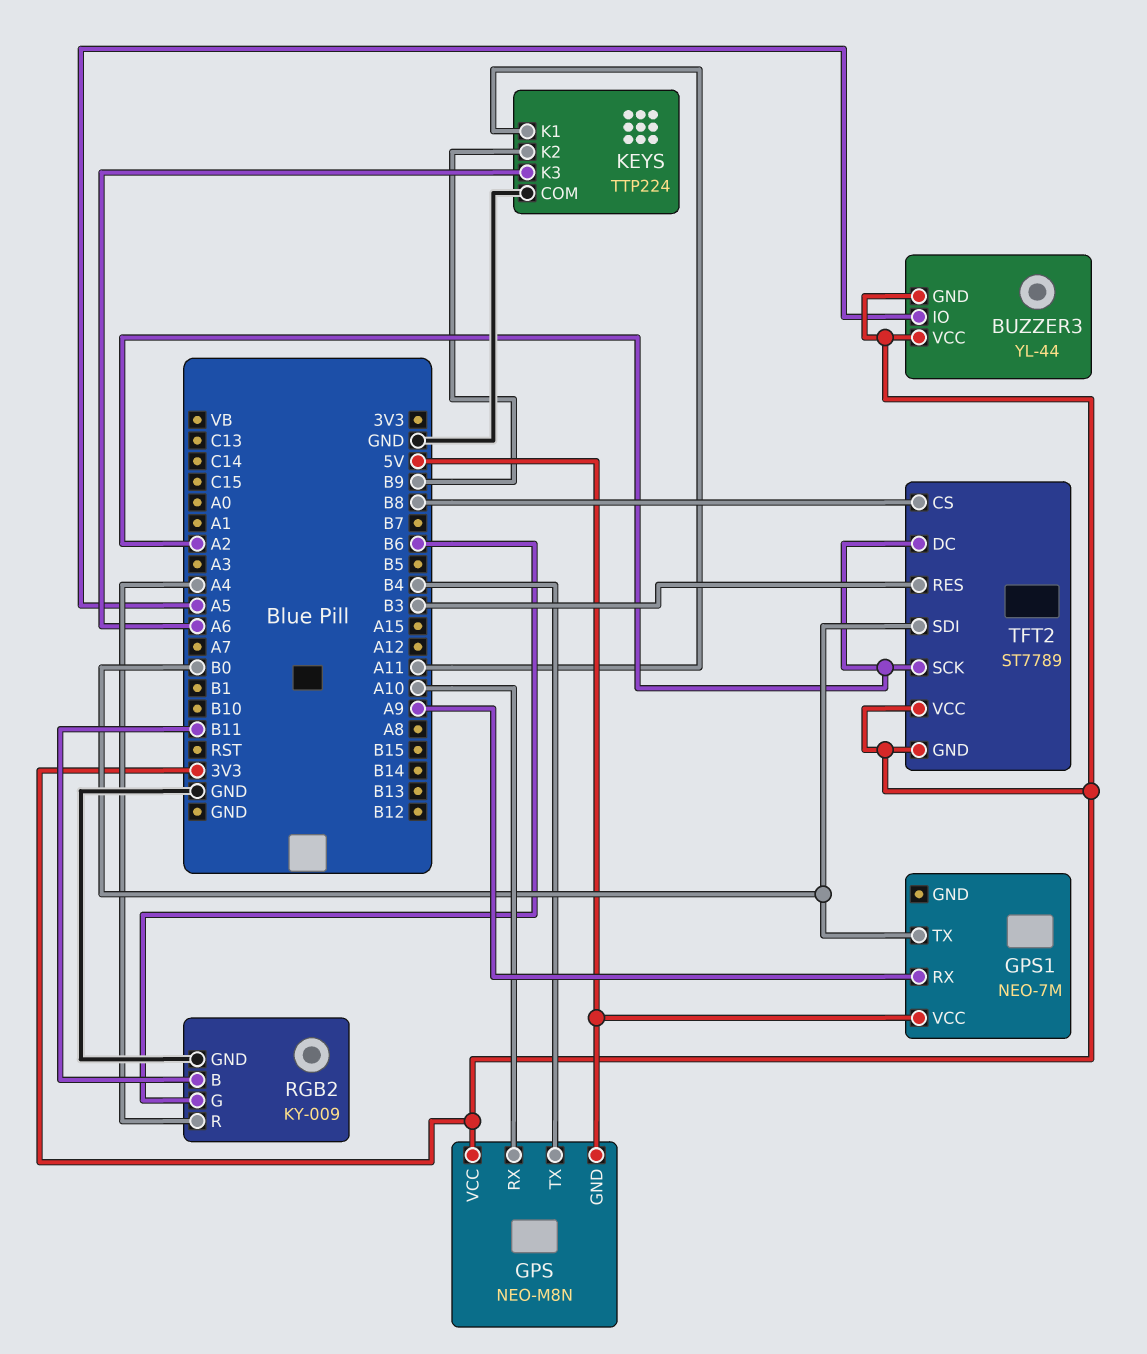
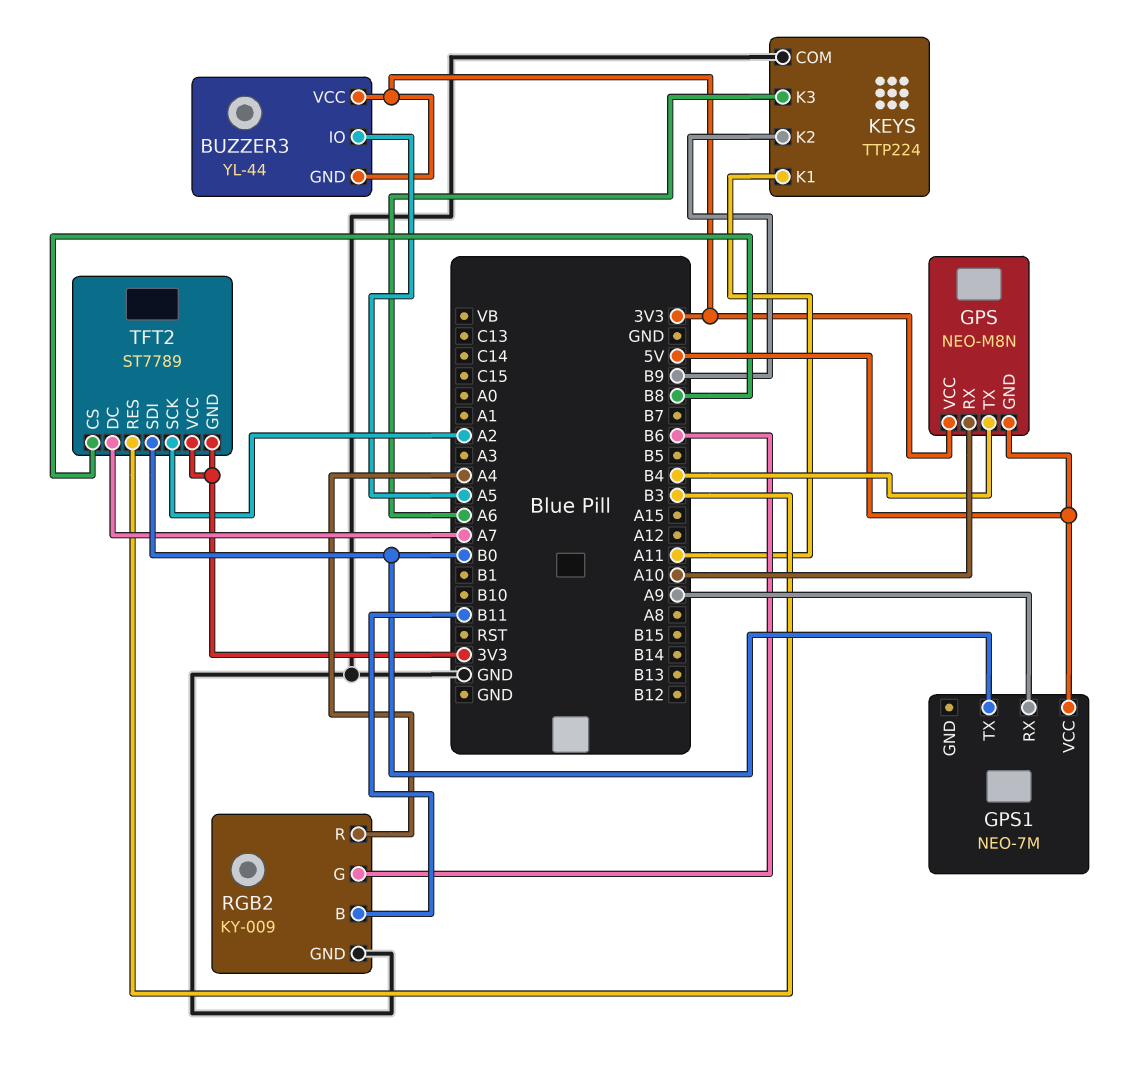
TFT2 pin DC: A2 -> A7

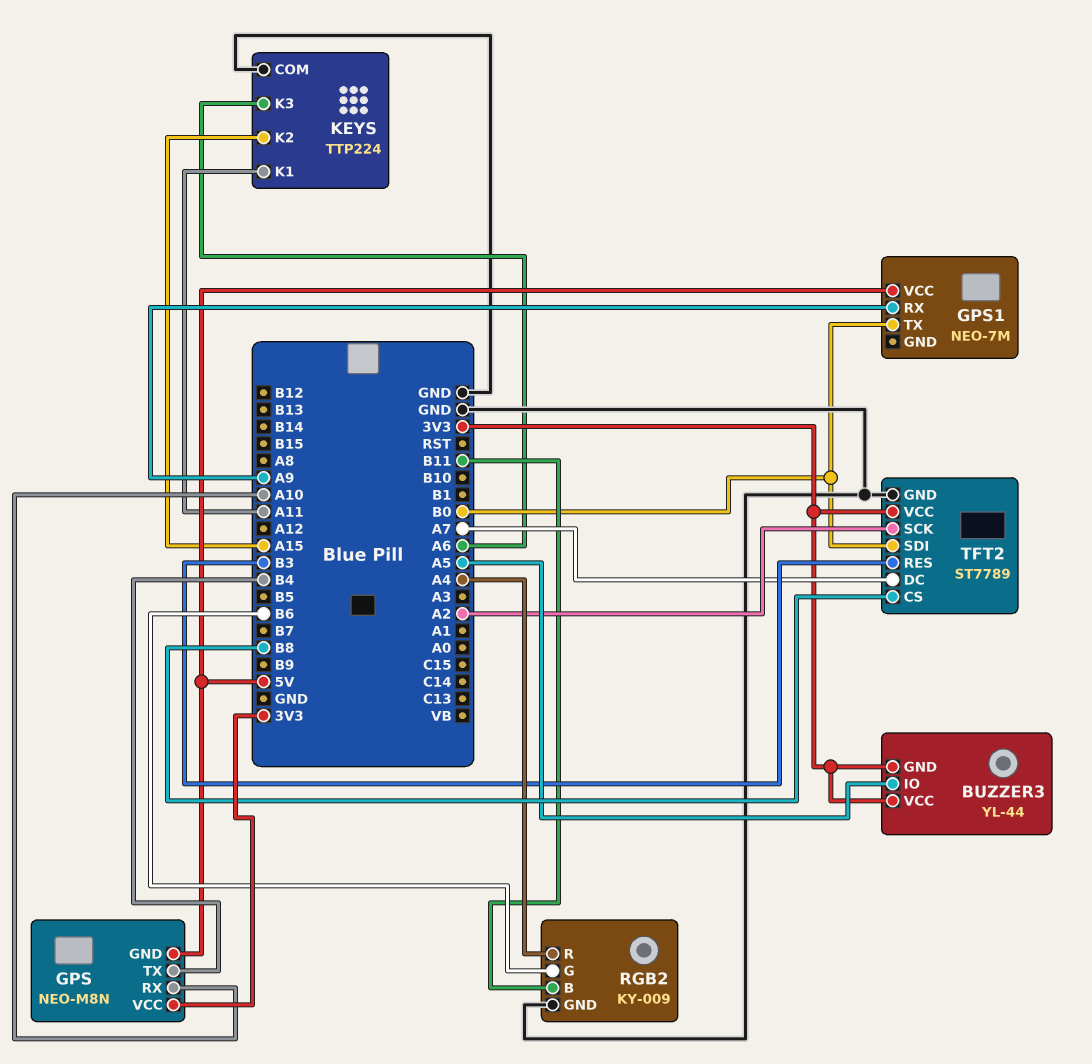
KEYS pin K2: B9 -> A15
TFT2 pin GND: 3V3 -> GND

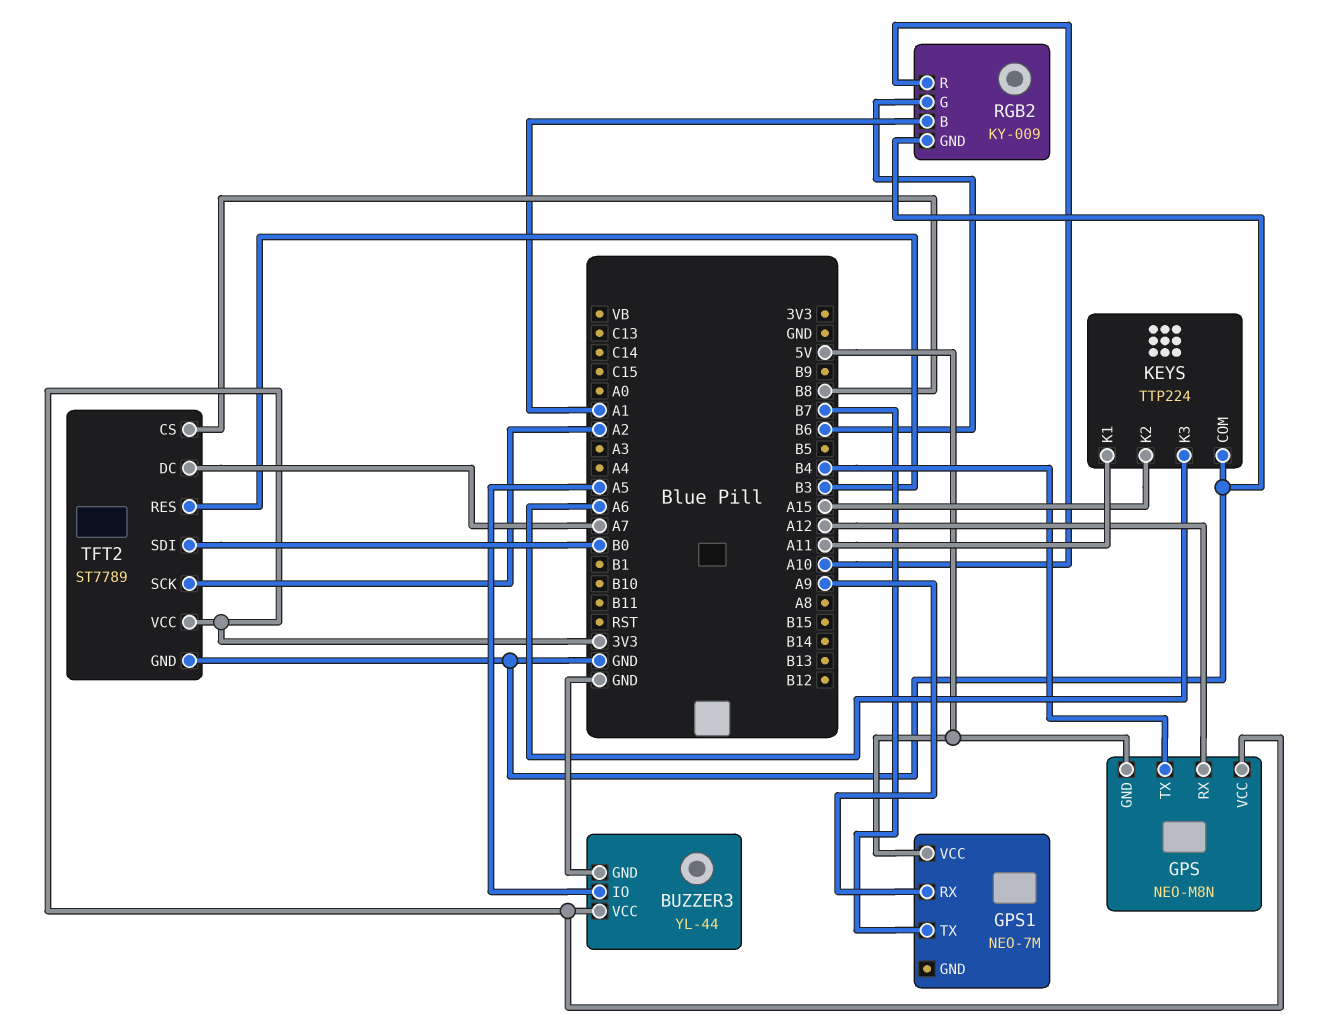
BUZZER3 pin GND: 3V3 -> GND
GPS pin RX: A10 -> A12
GPS1 pin TX: B0 -> B7
RGB2 pin B: B11 -> A1
RGB2 pin R: A4 -> A10

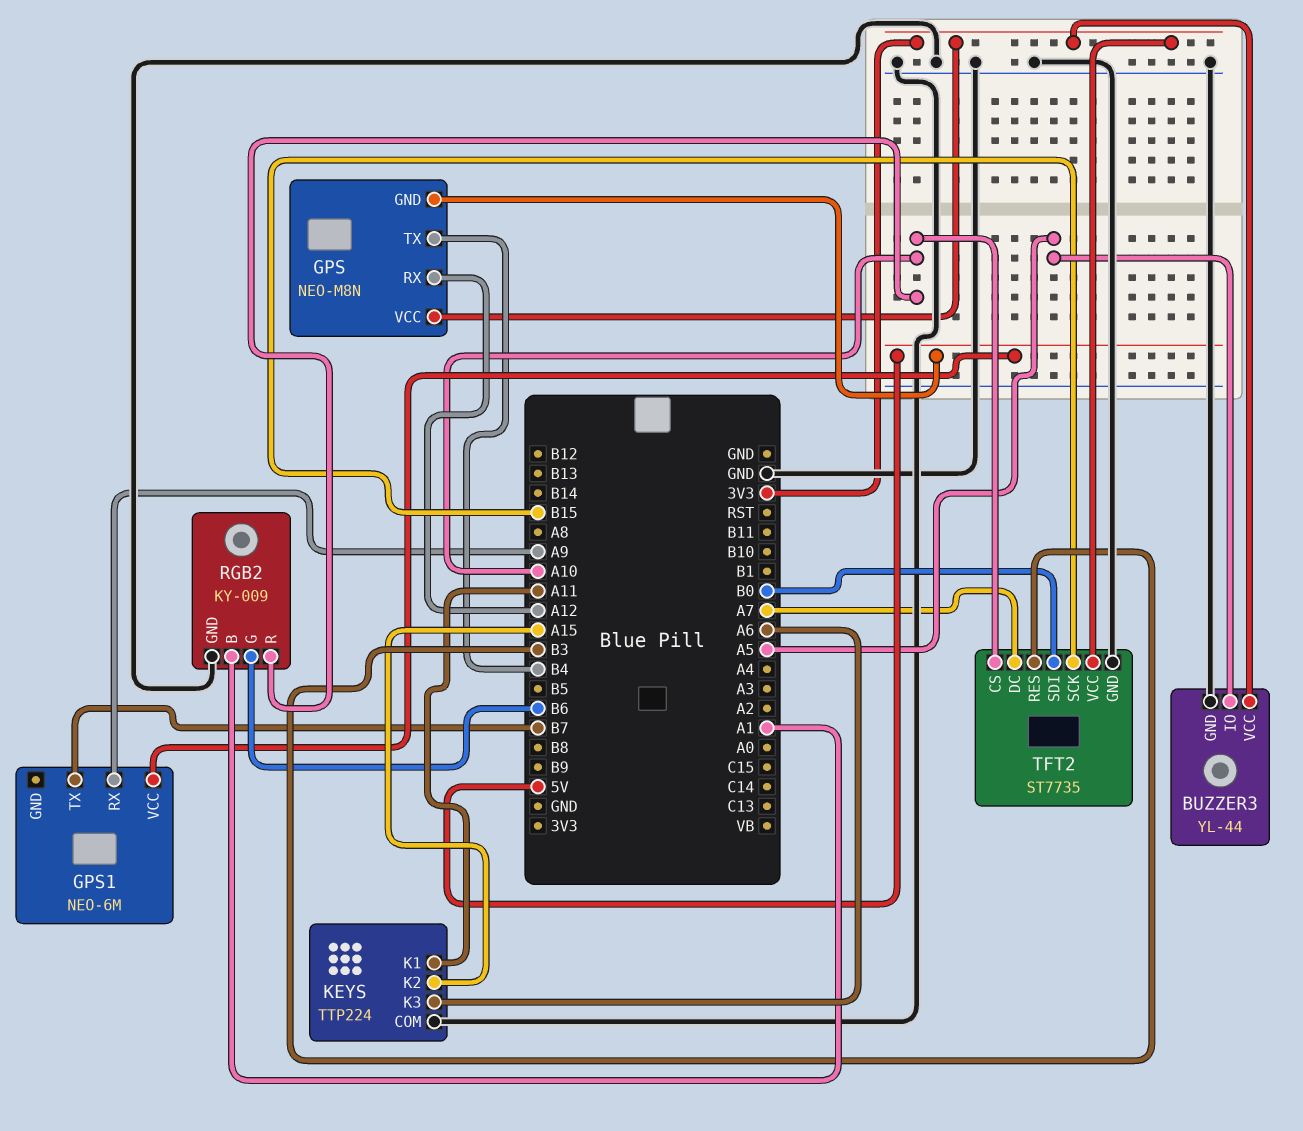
GPS1: NEO-7M -> NEO-6M
TFT2: ST7789 -> ST7735
TFT2 pin CS: B8 -> A10
TFT2 pin SCK: A2 -> B15

